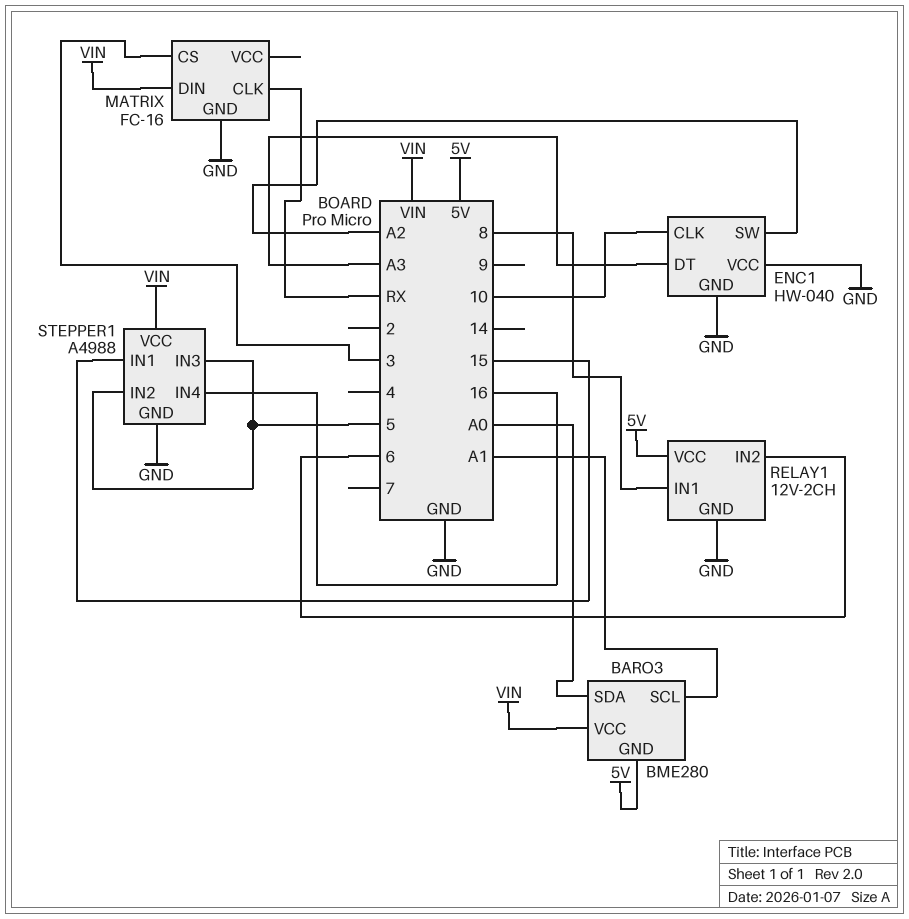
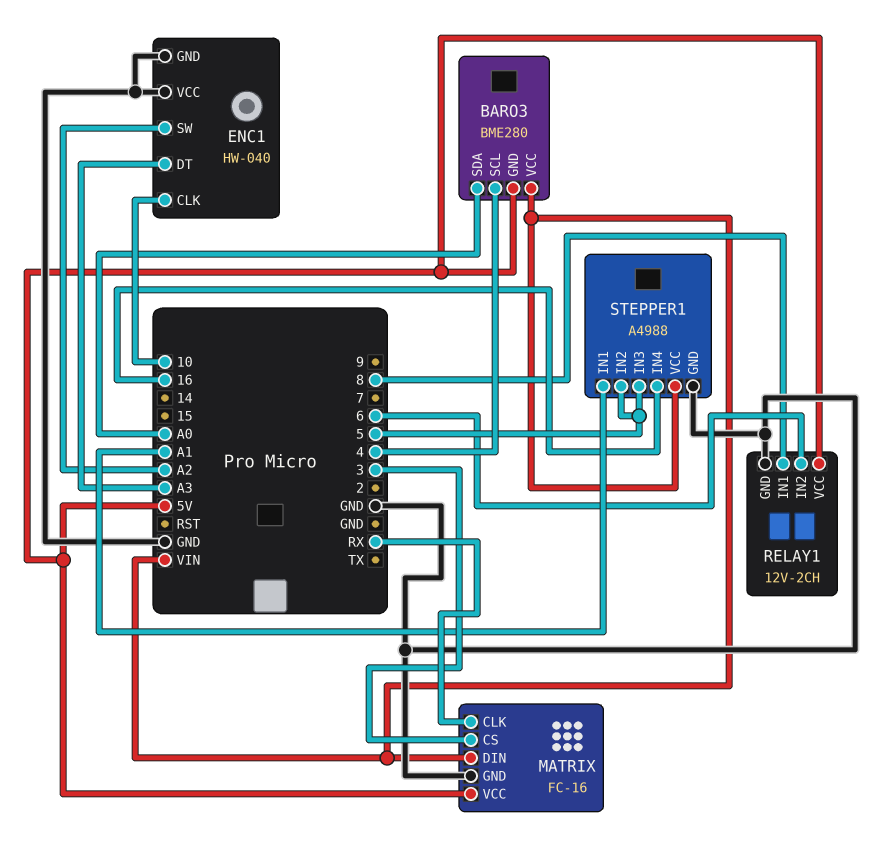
BARO3 pin SCL: A1 -> 4
MATRIX pin VCC: none -> 5V
STEPPER1 pin IN1: 15 -> A1

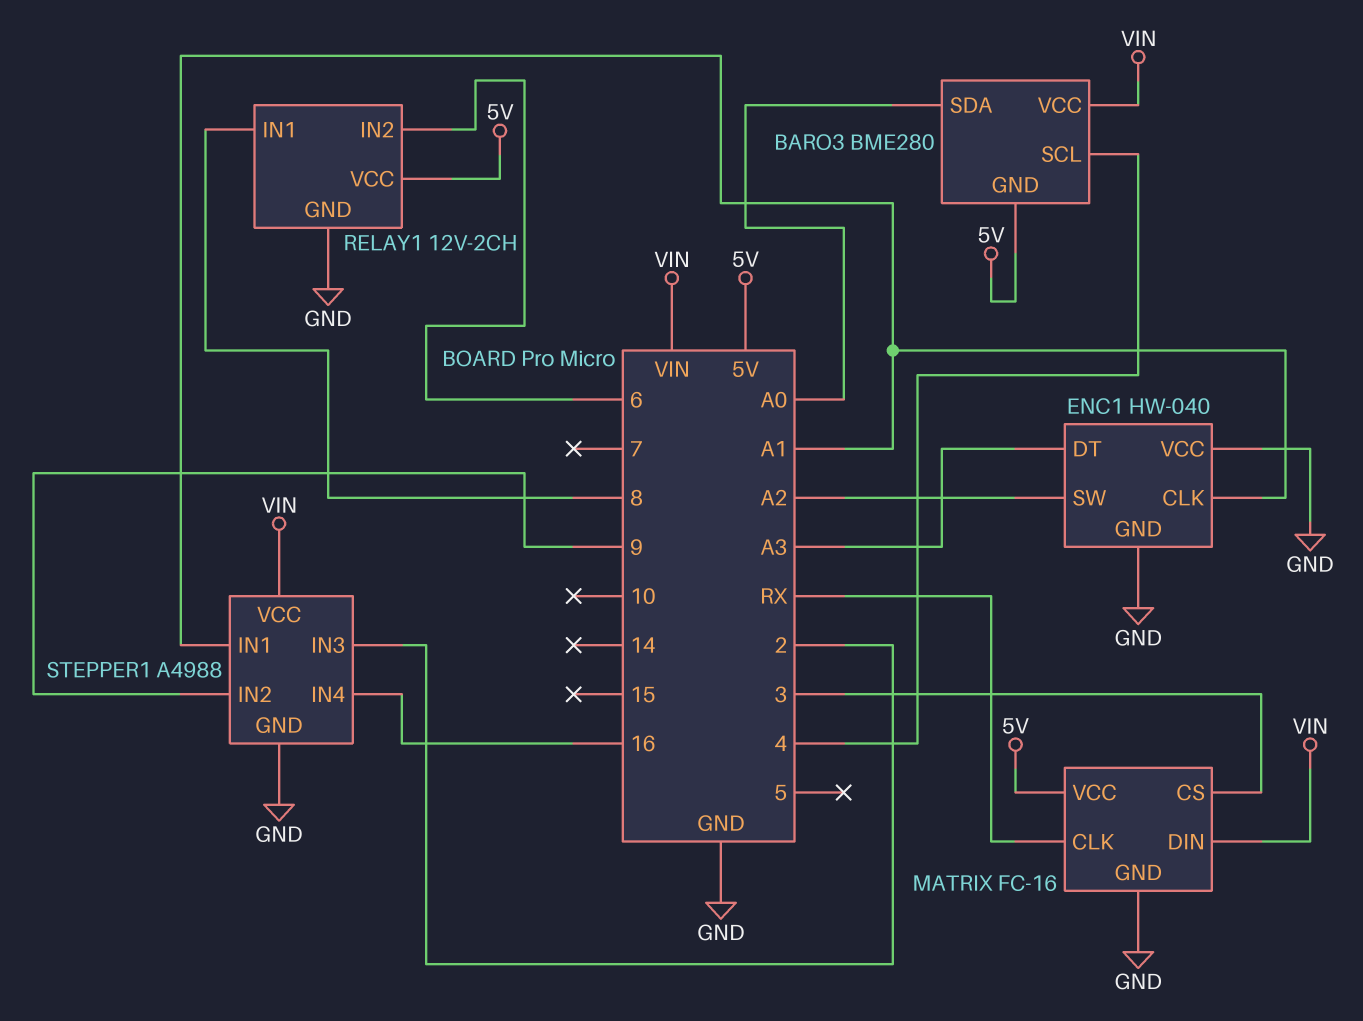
ENC1 pin CLK: 10 -> A1
STEPPER1 pin IN2: 5 -> 9
STEPPER1 pin IN3: 5 -> 2

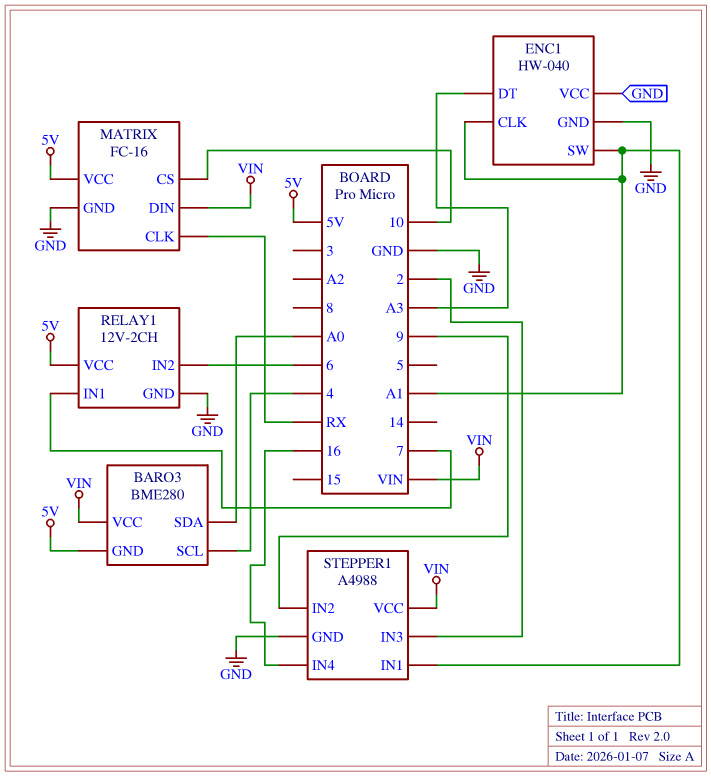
ENC1 pin SW: A2 -> A1
MATRIX pin CS: 3 -> 10
RELAY1 pin IN1: 8 -> 7

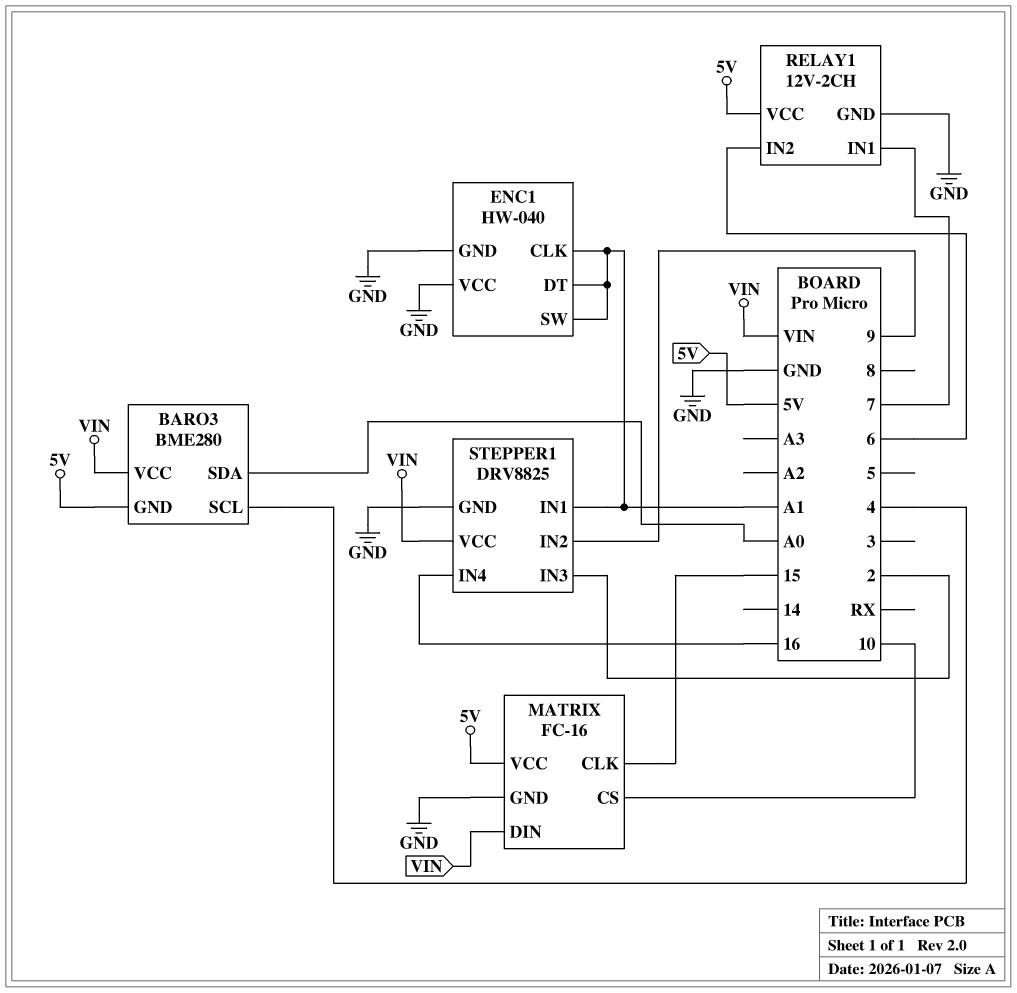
ENC1 pin DT: A3 -> A1
MATRIX pin CLK: RX -> 15
STEPPER1: A4988 -> DRV8825

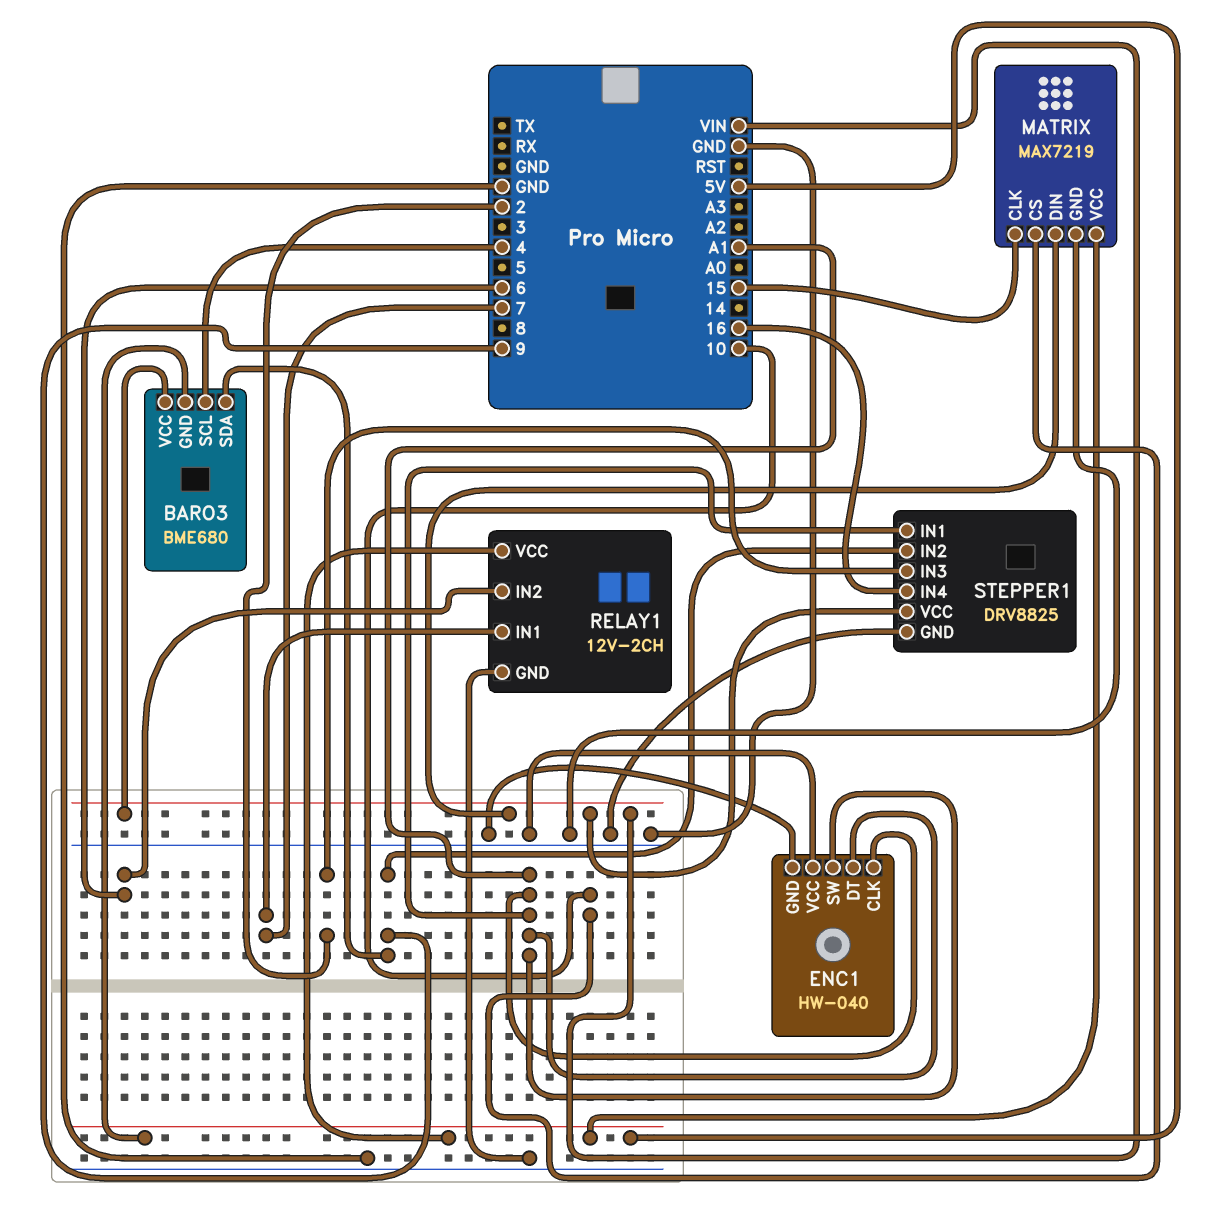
BARO3: BME280 -> BME680
BARO3 pin SDA: A0 -> 9
MATRIX: FC-16 -> MAX7219

